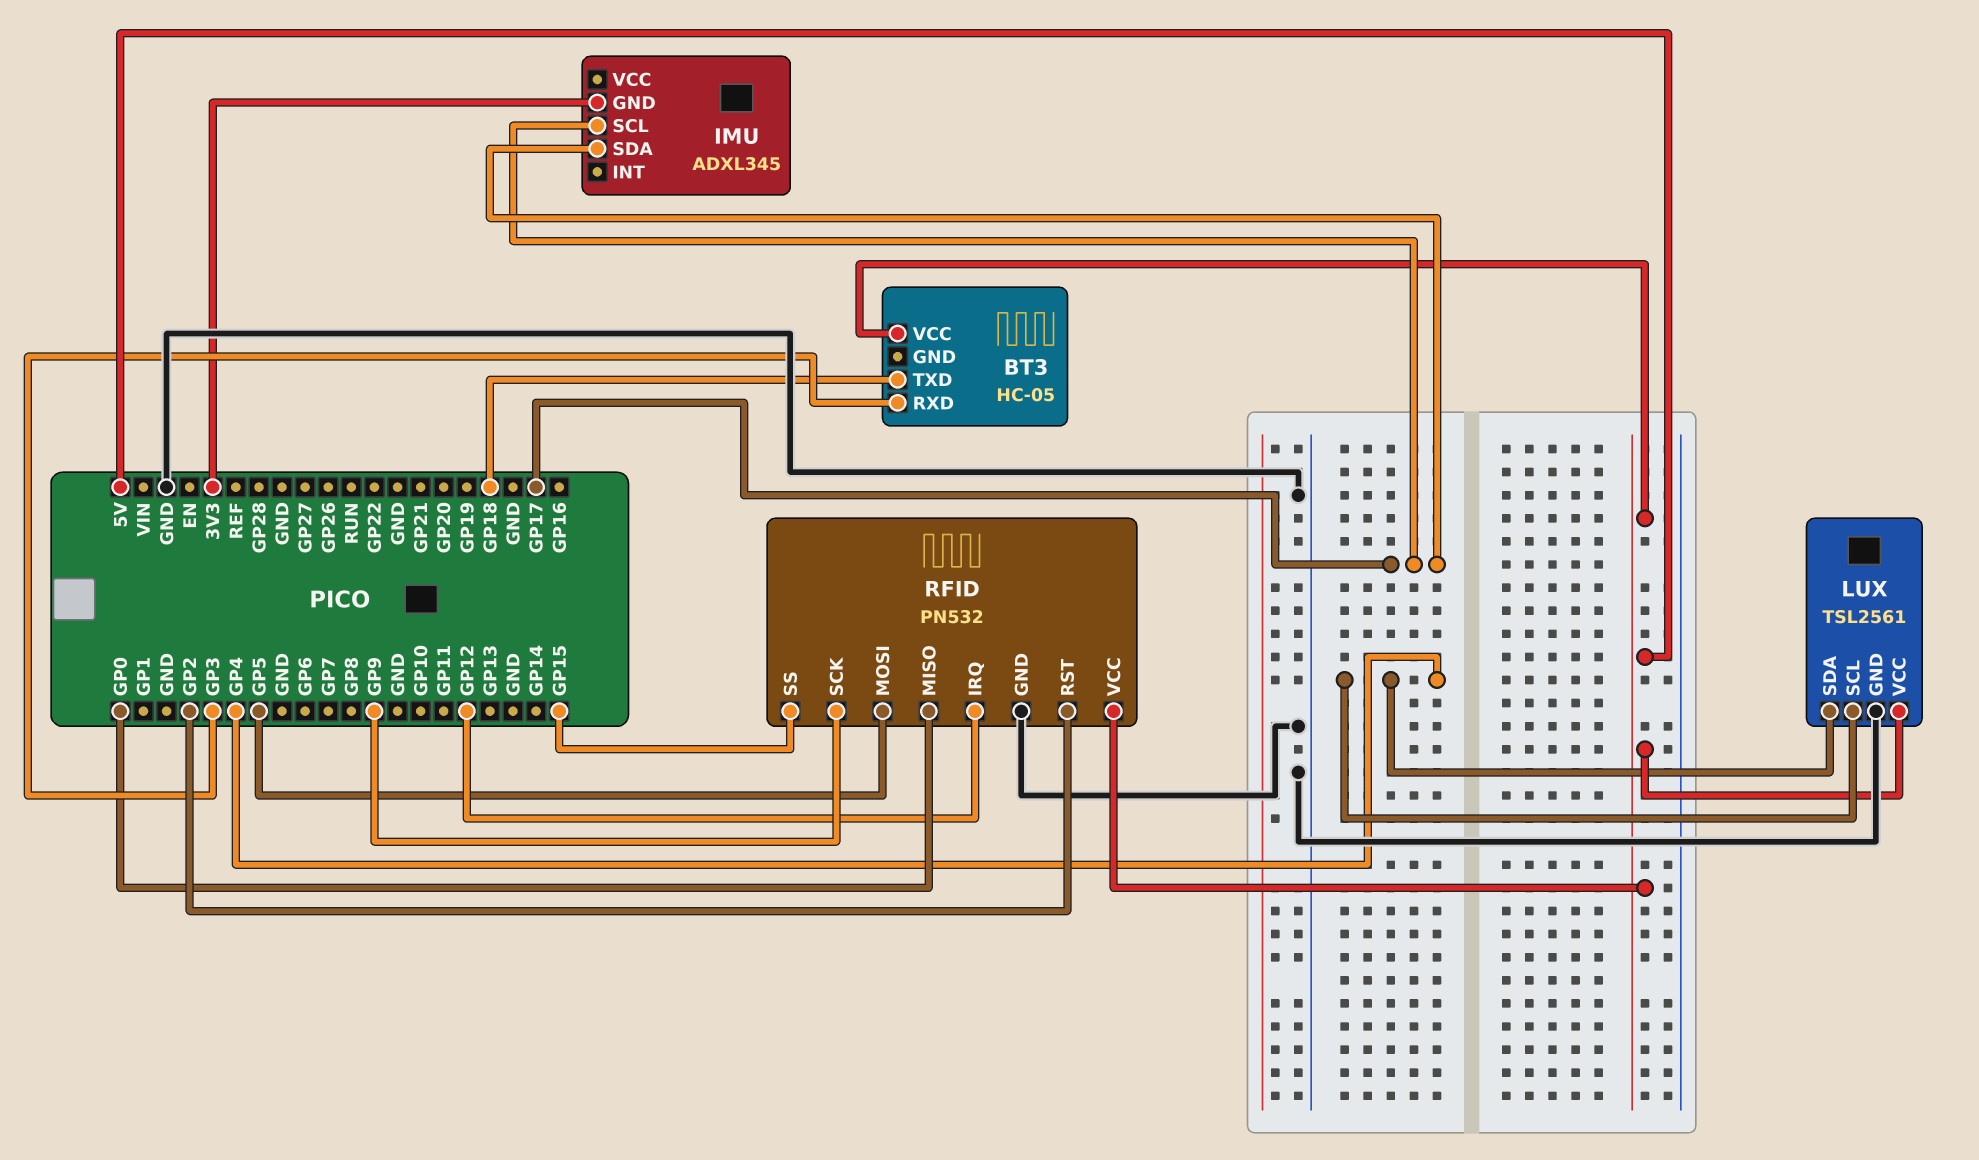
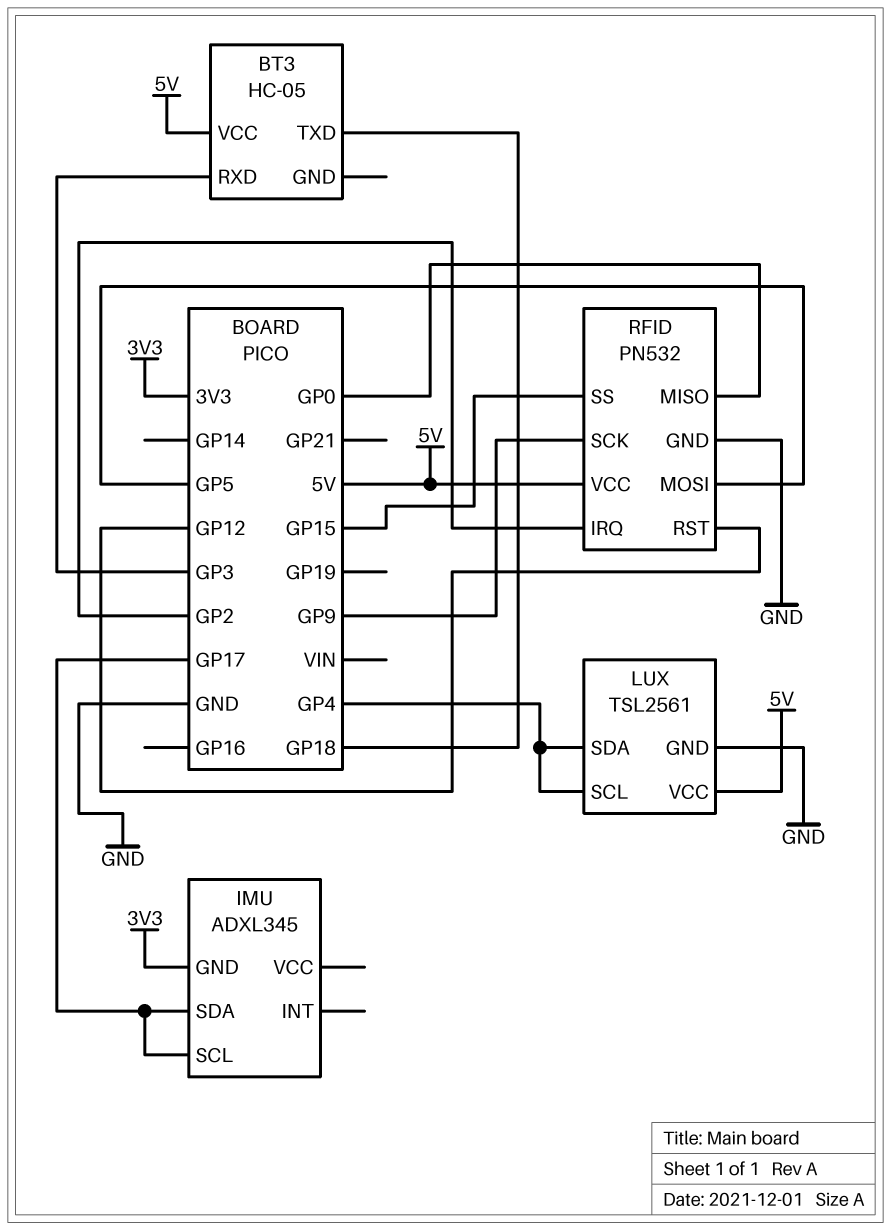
RFID pin IRQ: GP12 -> GP2
RFID pin RST: GP2 -> GP12

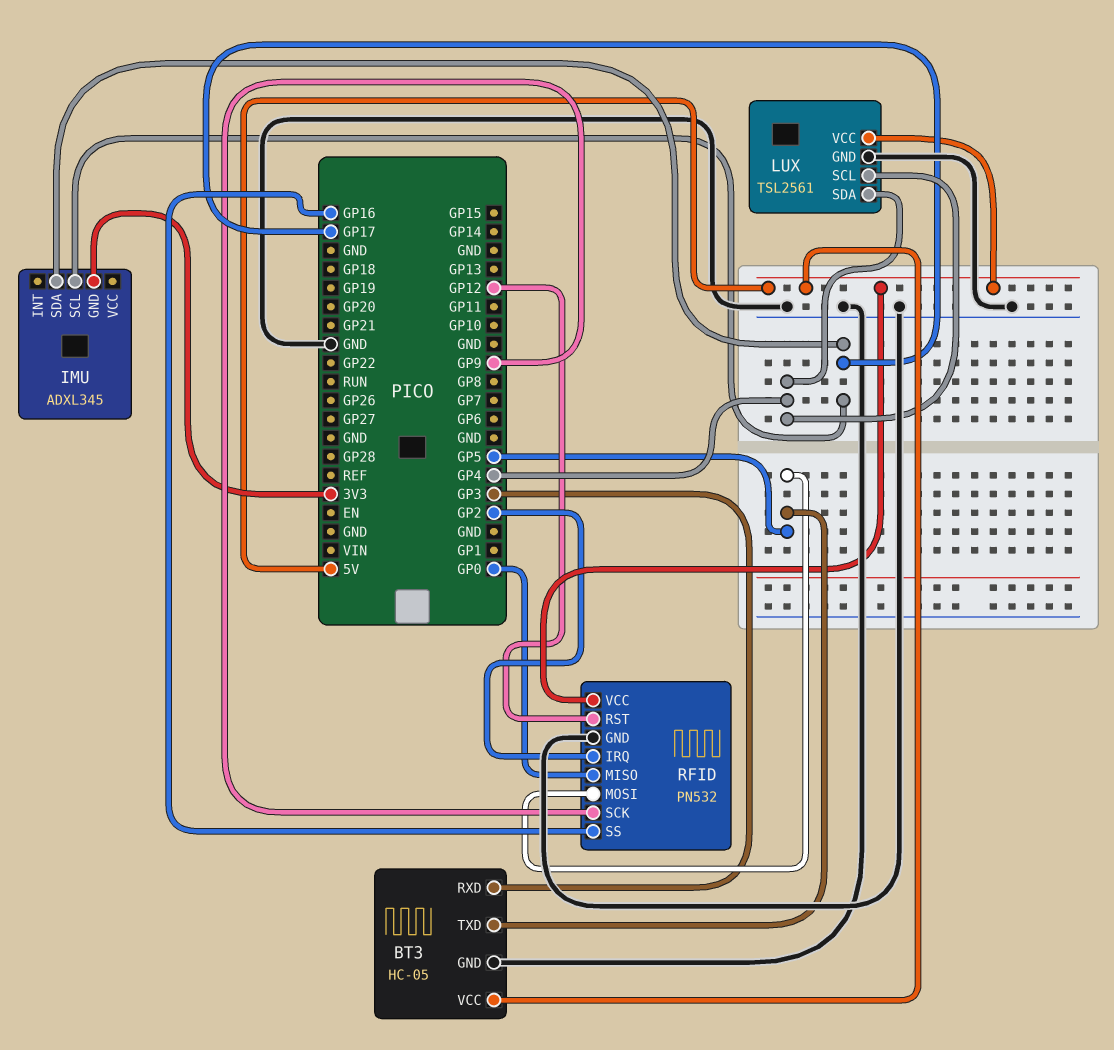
BT3 pin GND: none -> GND
BT3 pin TXD: GP18 -> GP5
RFID pin SS: GP15 -> GP16

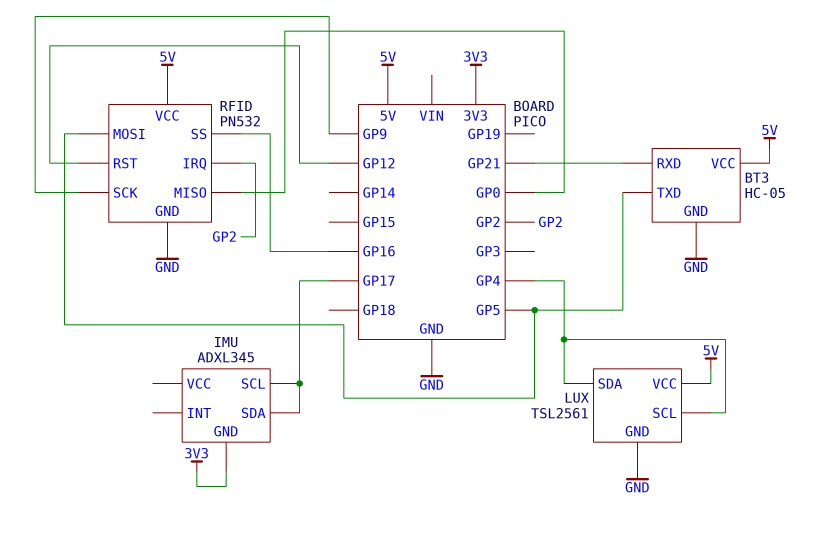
BT3 pin RXD: GP3 -> GP21

